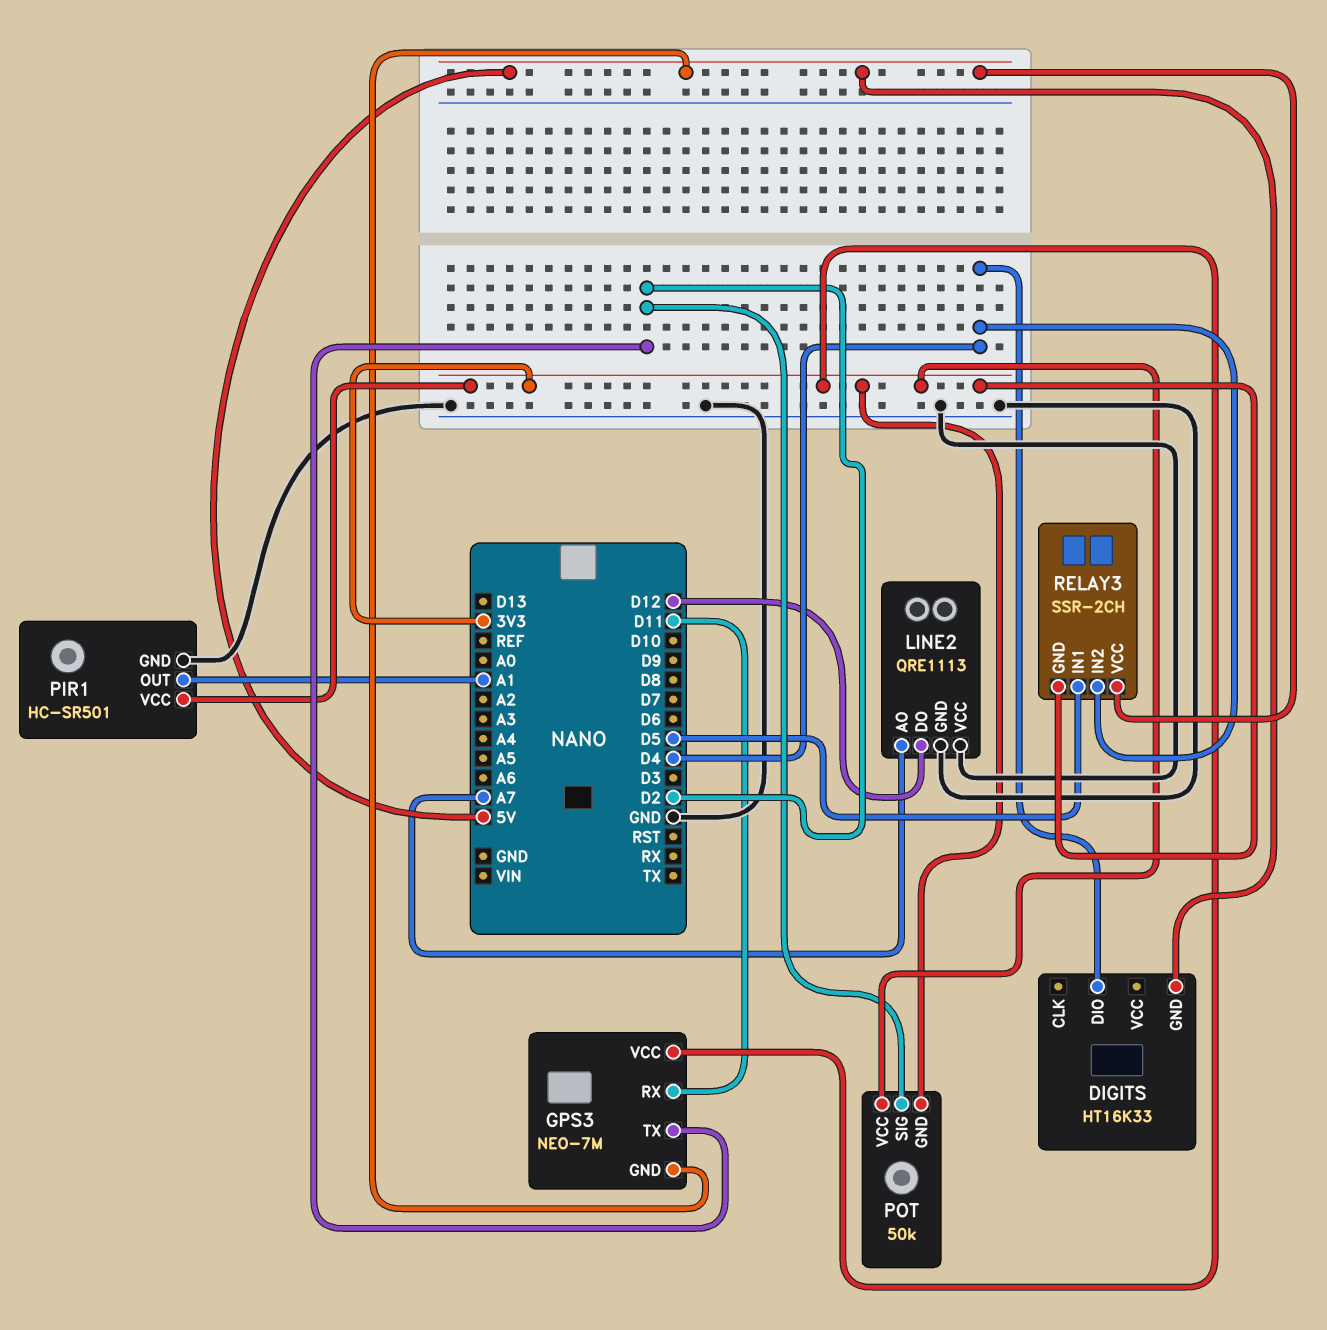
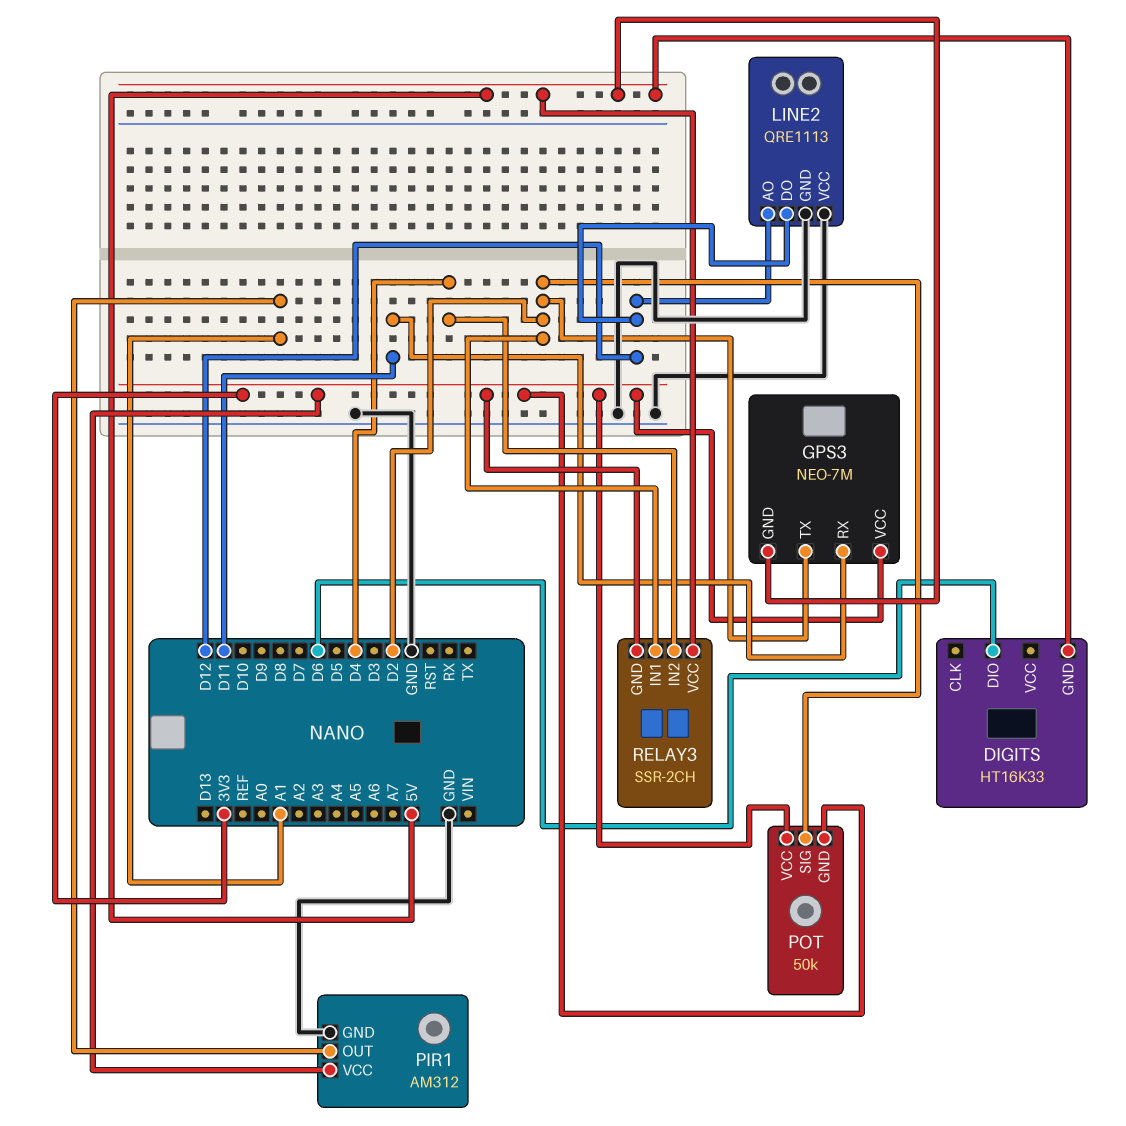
DIGITS pin DIO: D4 -> D6
LINE2 pin AO: A7 -> D12
PIR1: HC-SR501 -> AM312
RELAY3 pin IN1: D5 -> D2

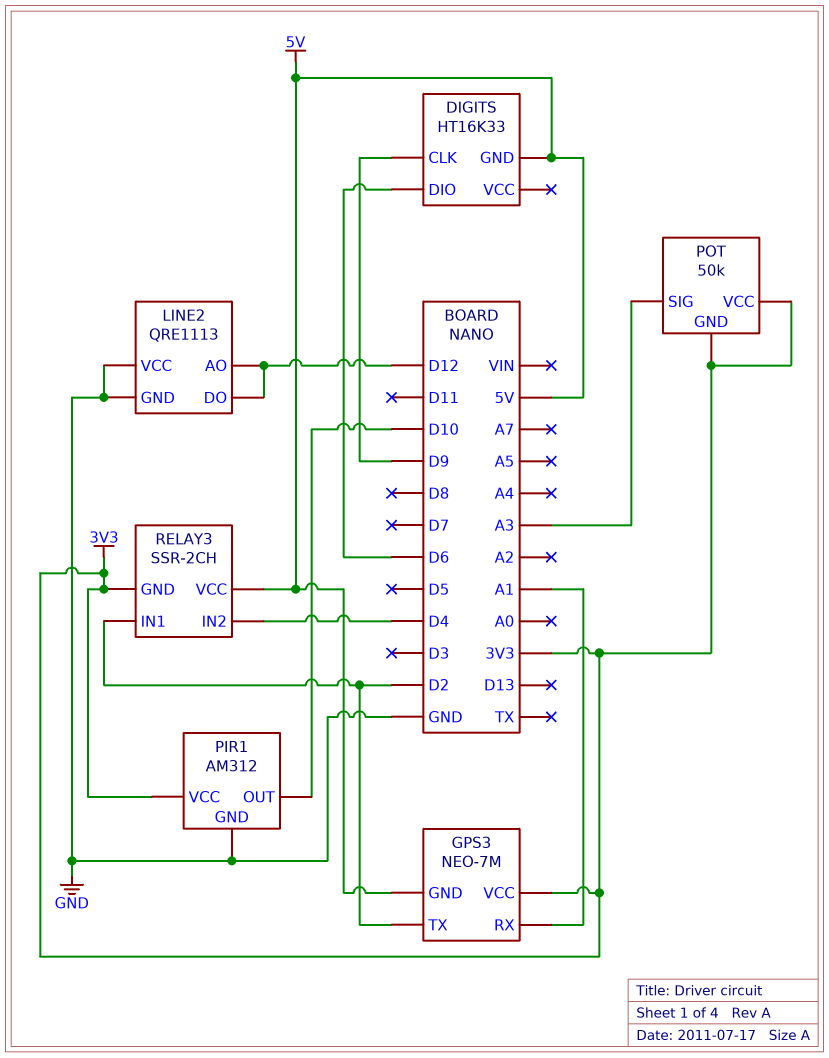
DIGITS pin CLK: none -> D9
GPS3 pin RX: D11 -> A1
PIR1 pin OUT: A1 -> D10
POT pin SIG: D2 -> A3

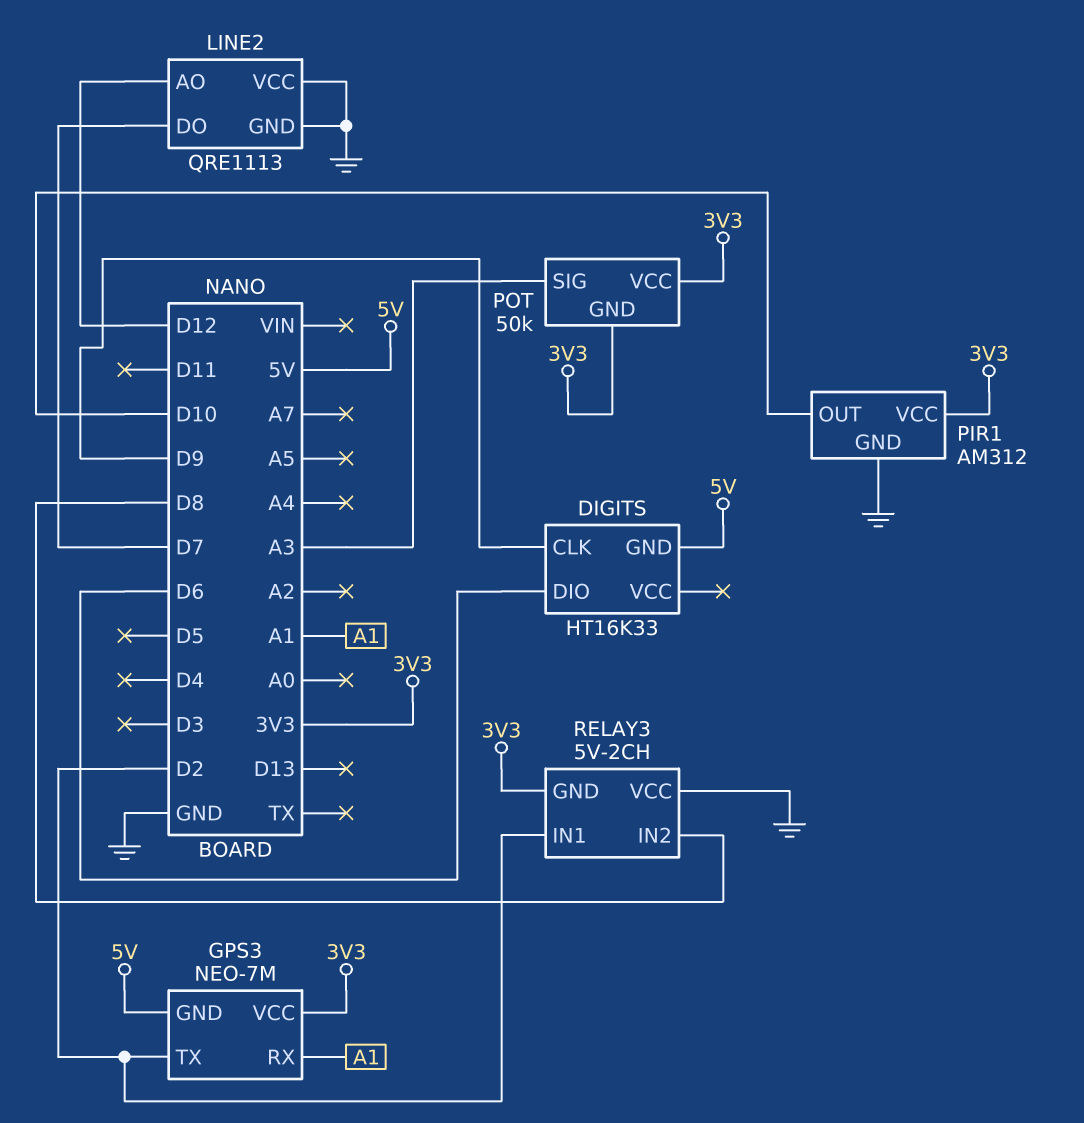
LINE2 pin DO: D12 -> D7
RELAY3: SSR-2CH -> 5V-2CH
RELAY3 pin IN2: D4 -> D8
RELAY3 pin VCC: 5V -> GND

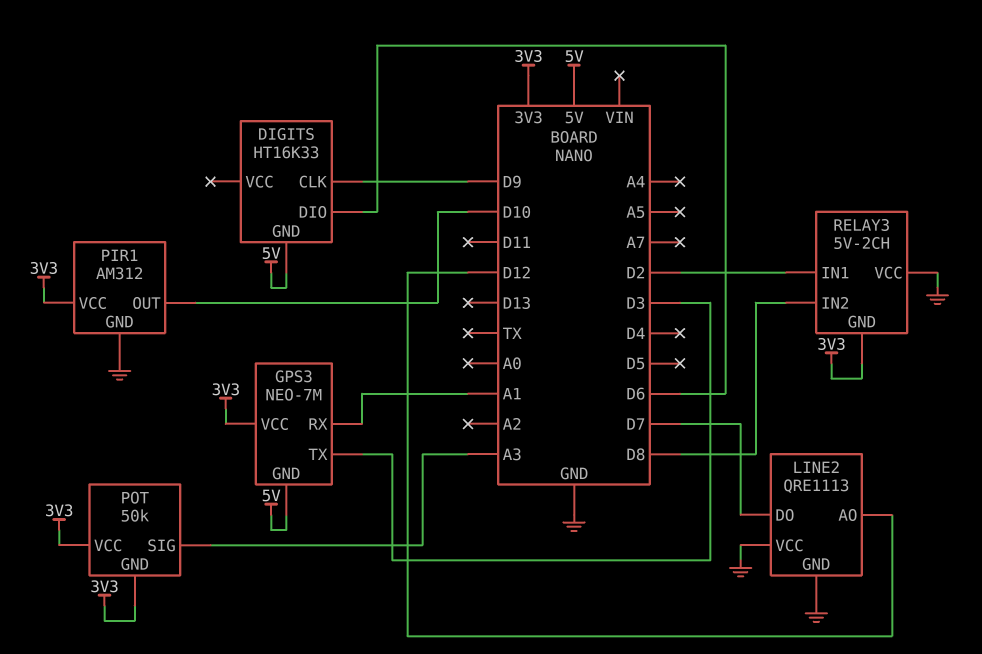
GPS3 pin TX: D2 -> D3

